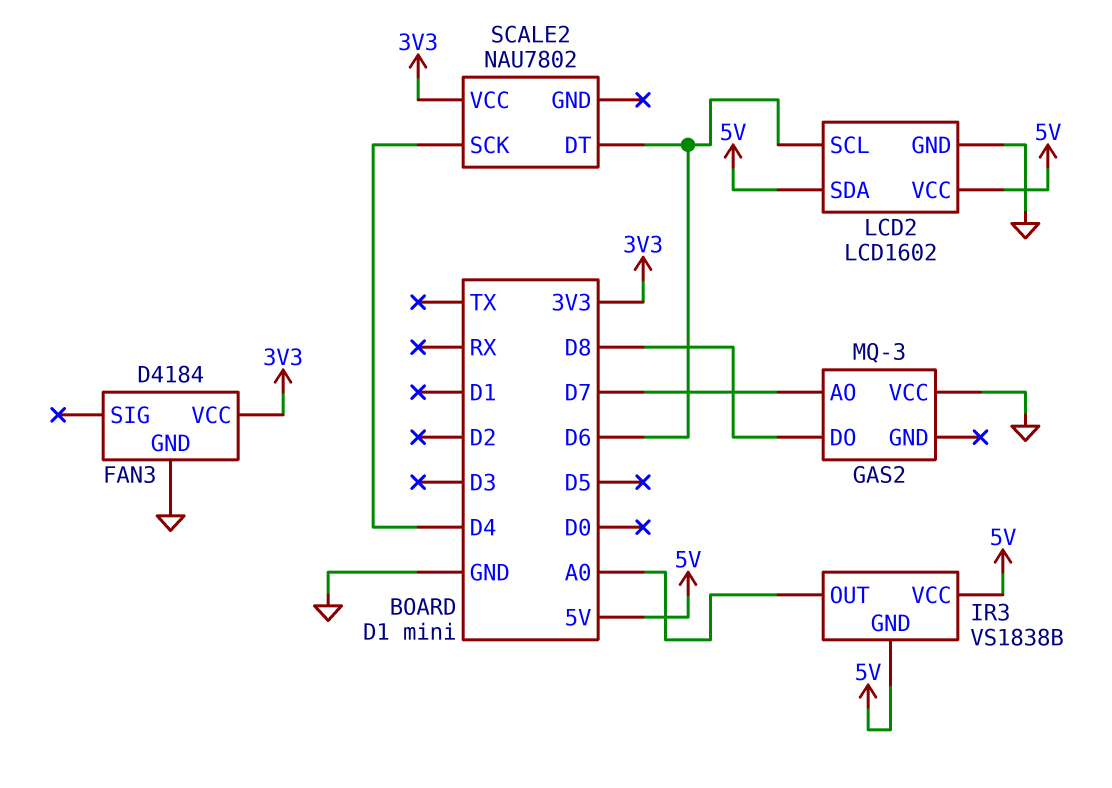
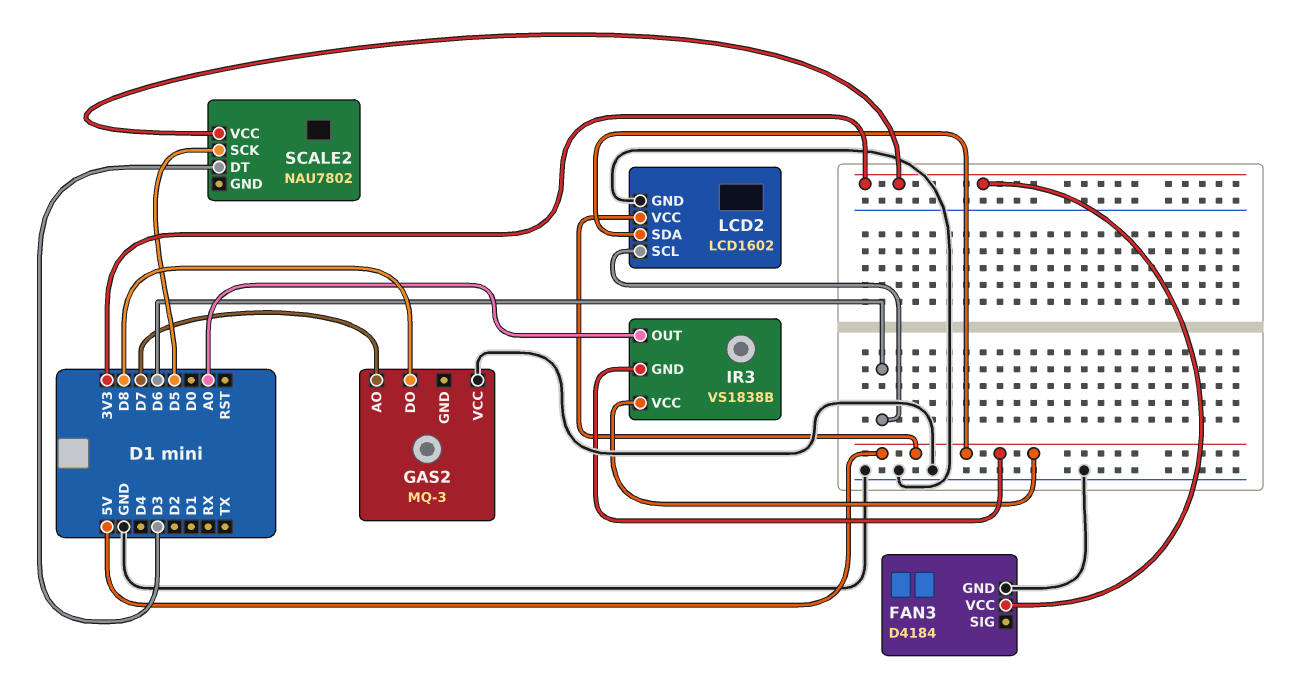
SCALE2 pin DT: D6 -> D3
SCALE2 pin SCK: D4 -> D5

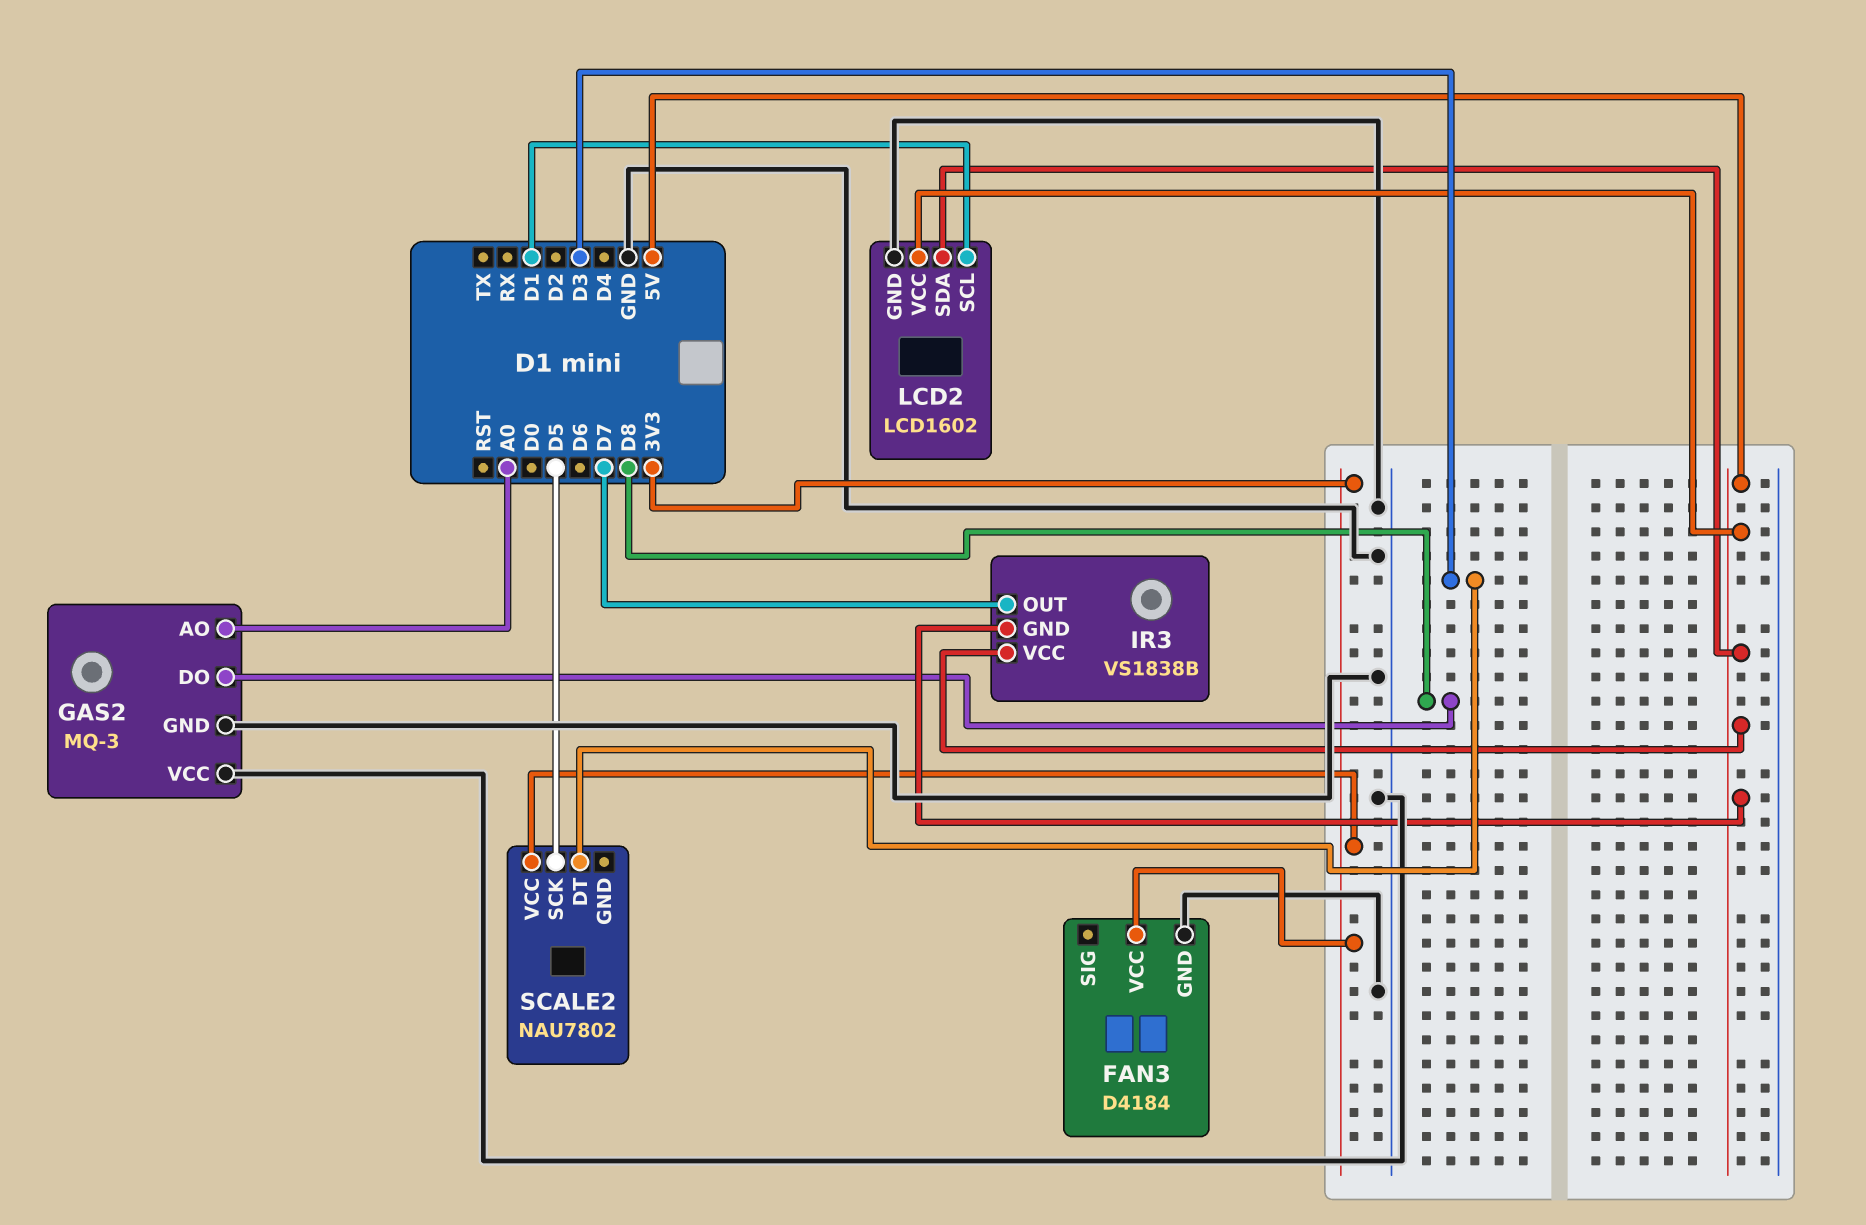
GAS2 pin AO: D7 -> A0
GAS2 pin GND: none -> GND
IR3 pin OUT: A0 -> D7
LCD2 pin SCL: D6 -> D1

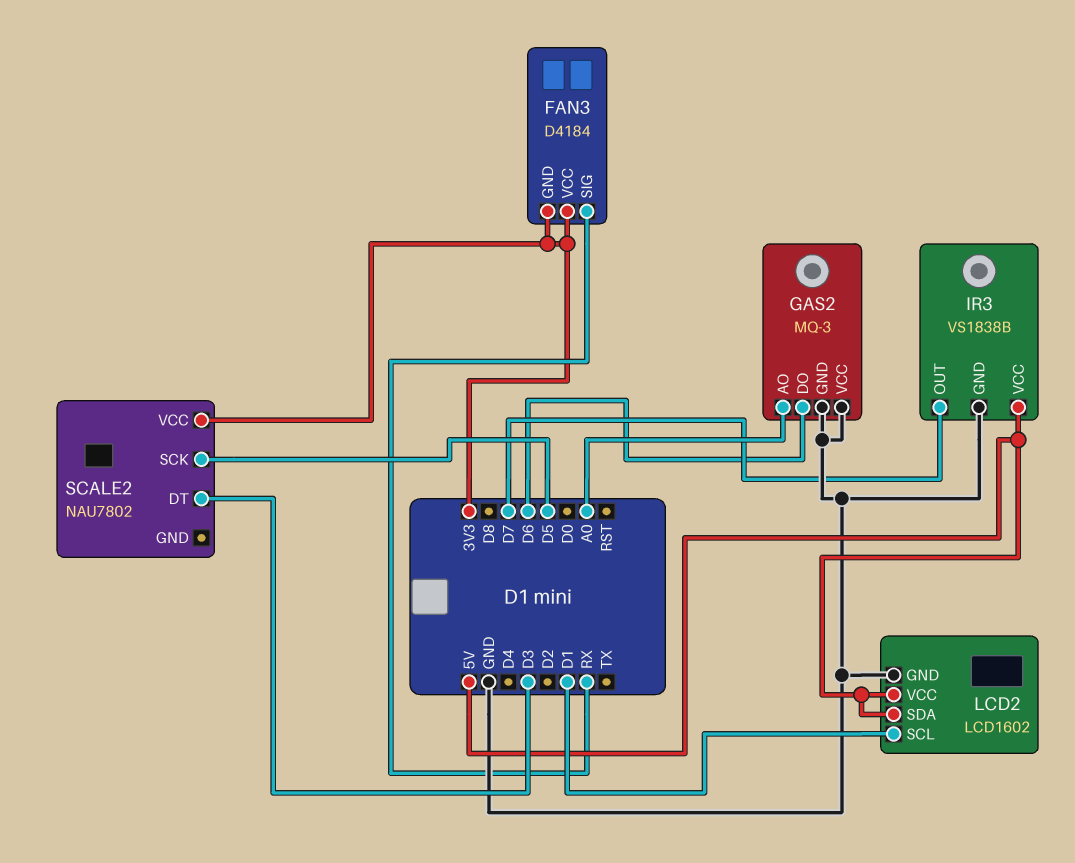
FAN3 pin GND: GND -> 3V3
FAN3 pin SIG: none -> RX
GAS2 pin DO: D8 -> D6
IR3 pin GND: 5V -> GND

